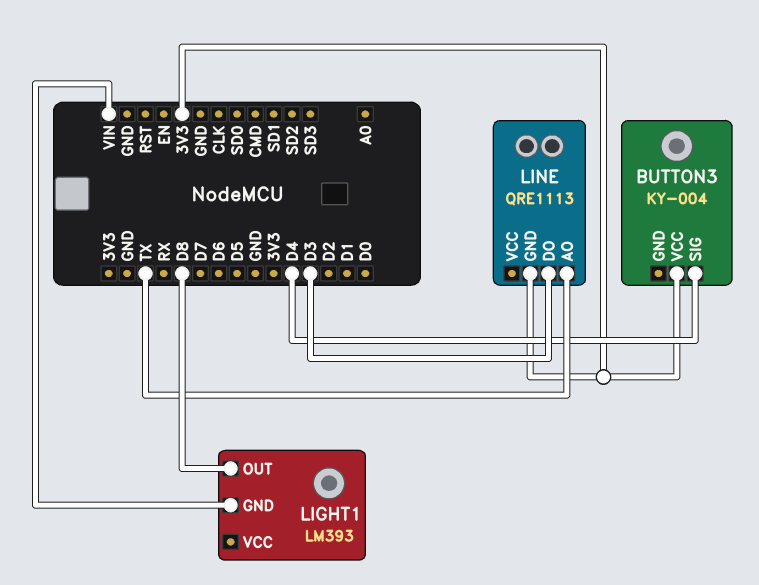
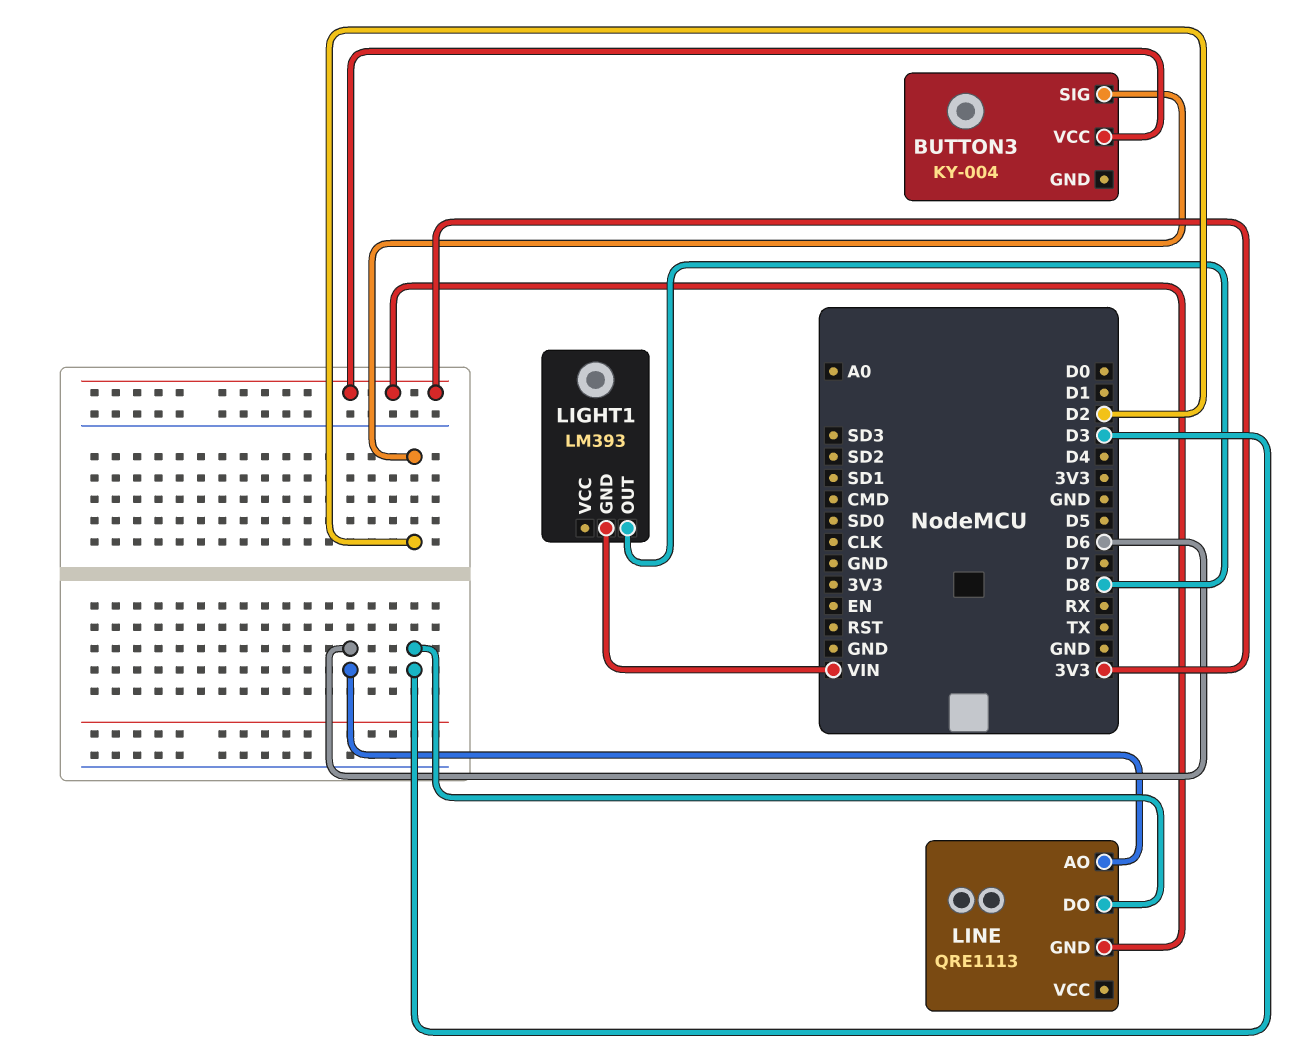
BUTTON3 pin SIG: D4 -> D2
LINE pin AO: TX -> D6

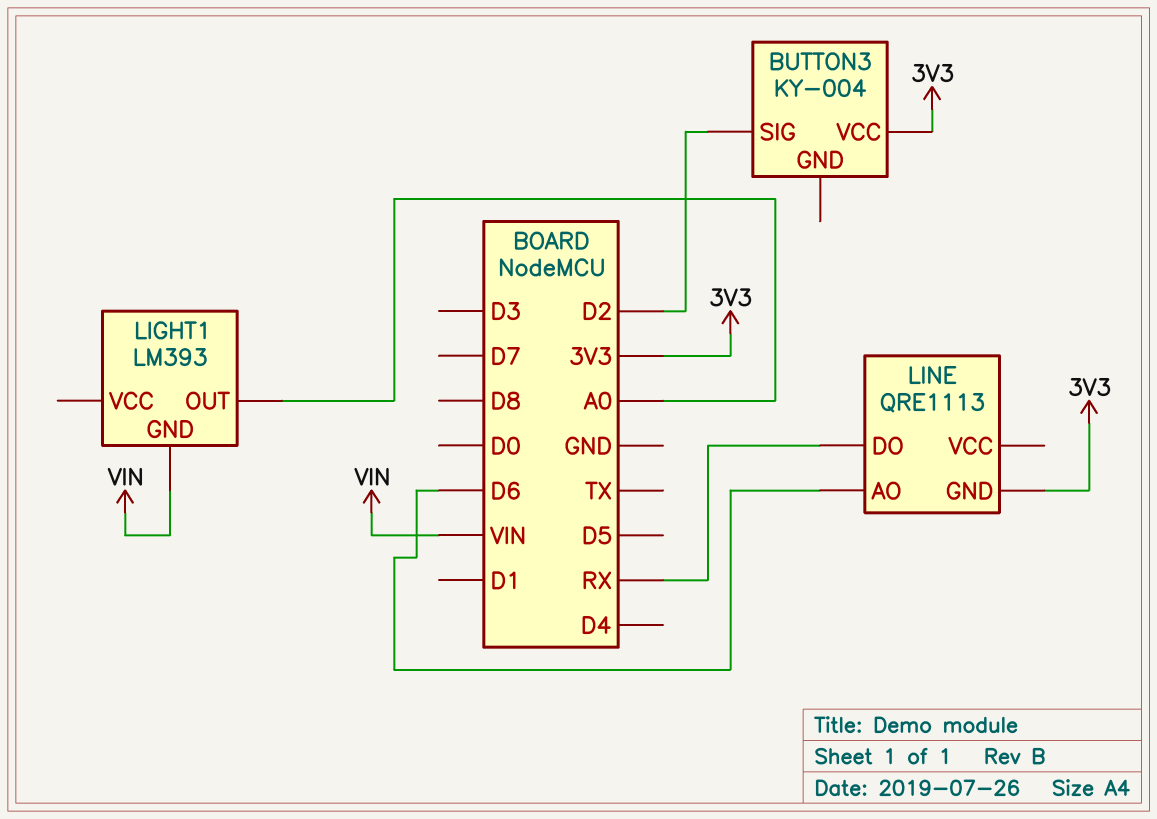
LIGHT1 pin OUT: D8 -> A0
LINE pin DO: D3 -> RX

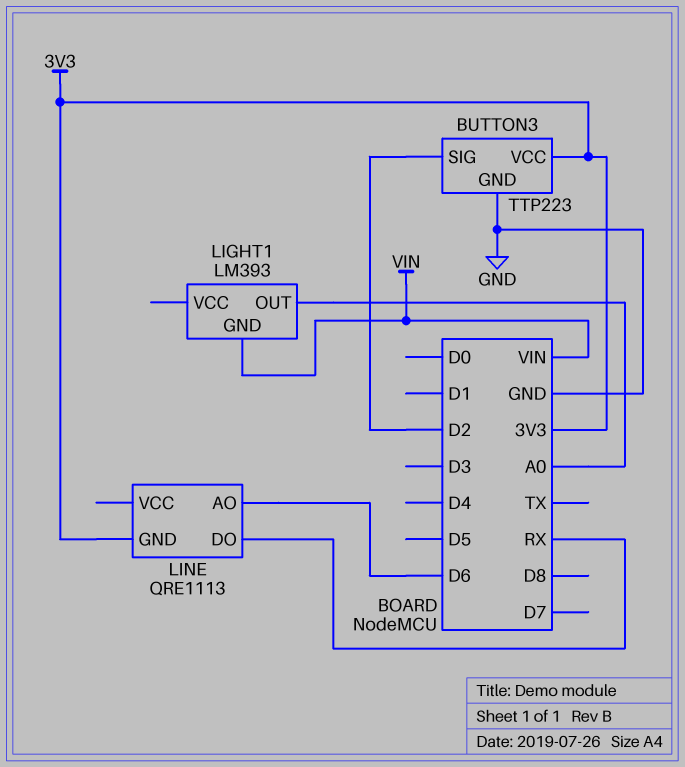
BUTTON3: KY-004 -> TTP223
BUTTON3 pin GND: none -> GND

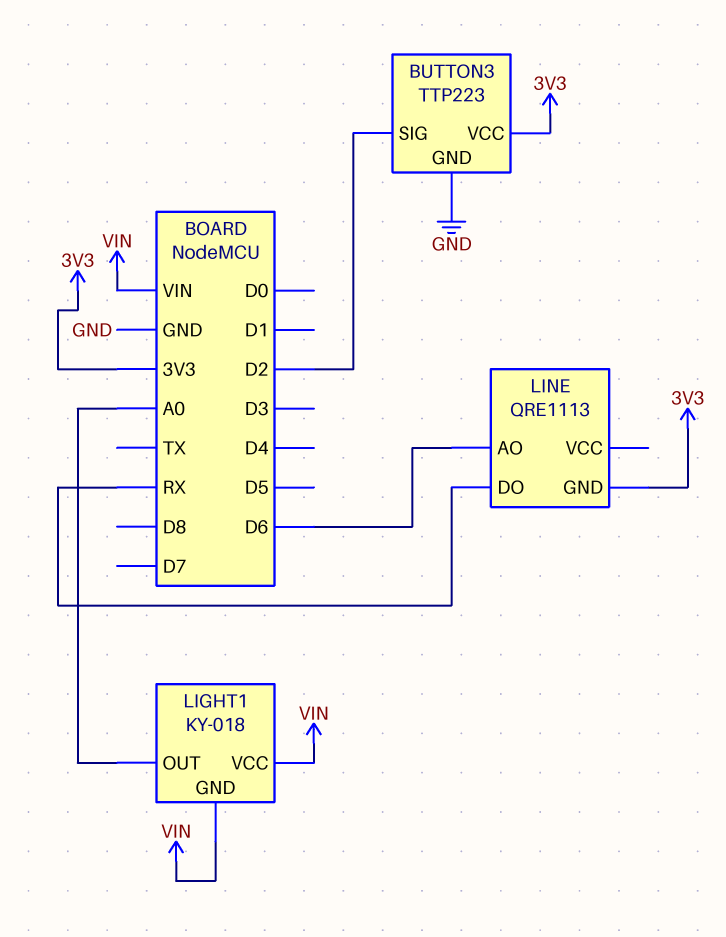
LIGHT1: LM393 -> KY-018
LIGHT1 pin VCC: none -> VIN

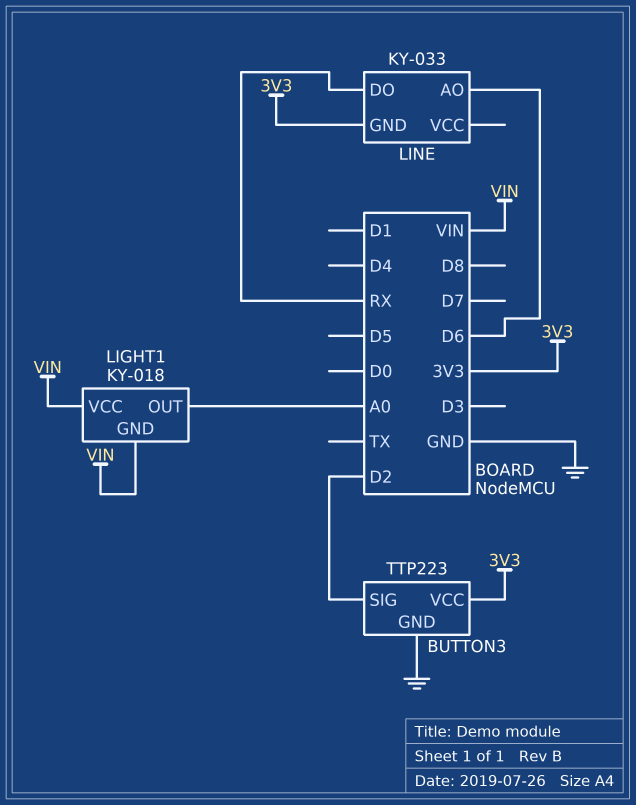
LINE: QRE1113 -> KY-033

